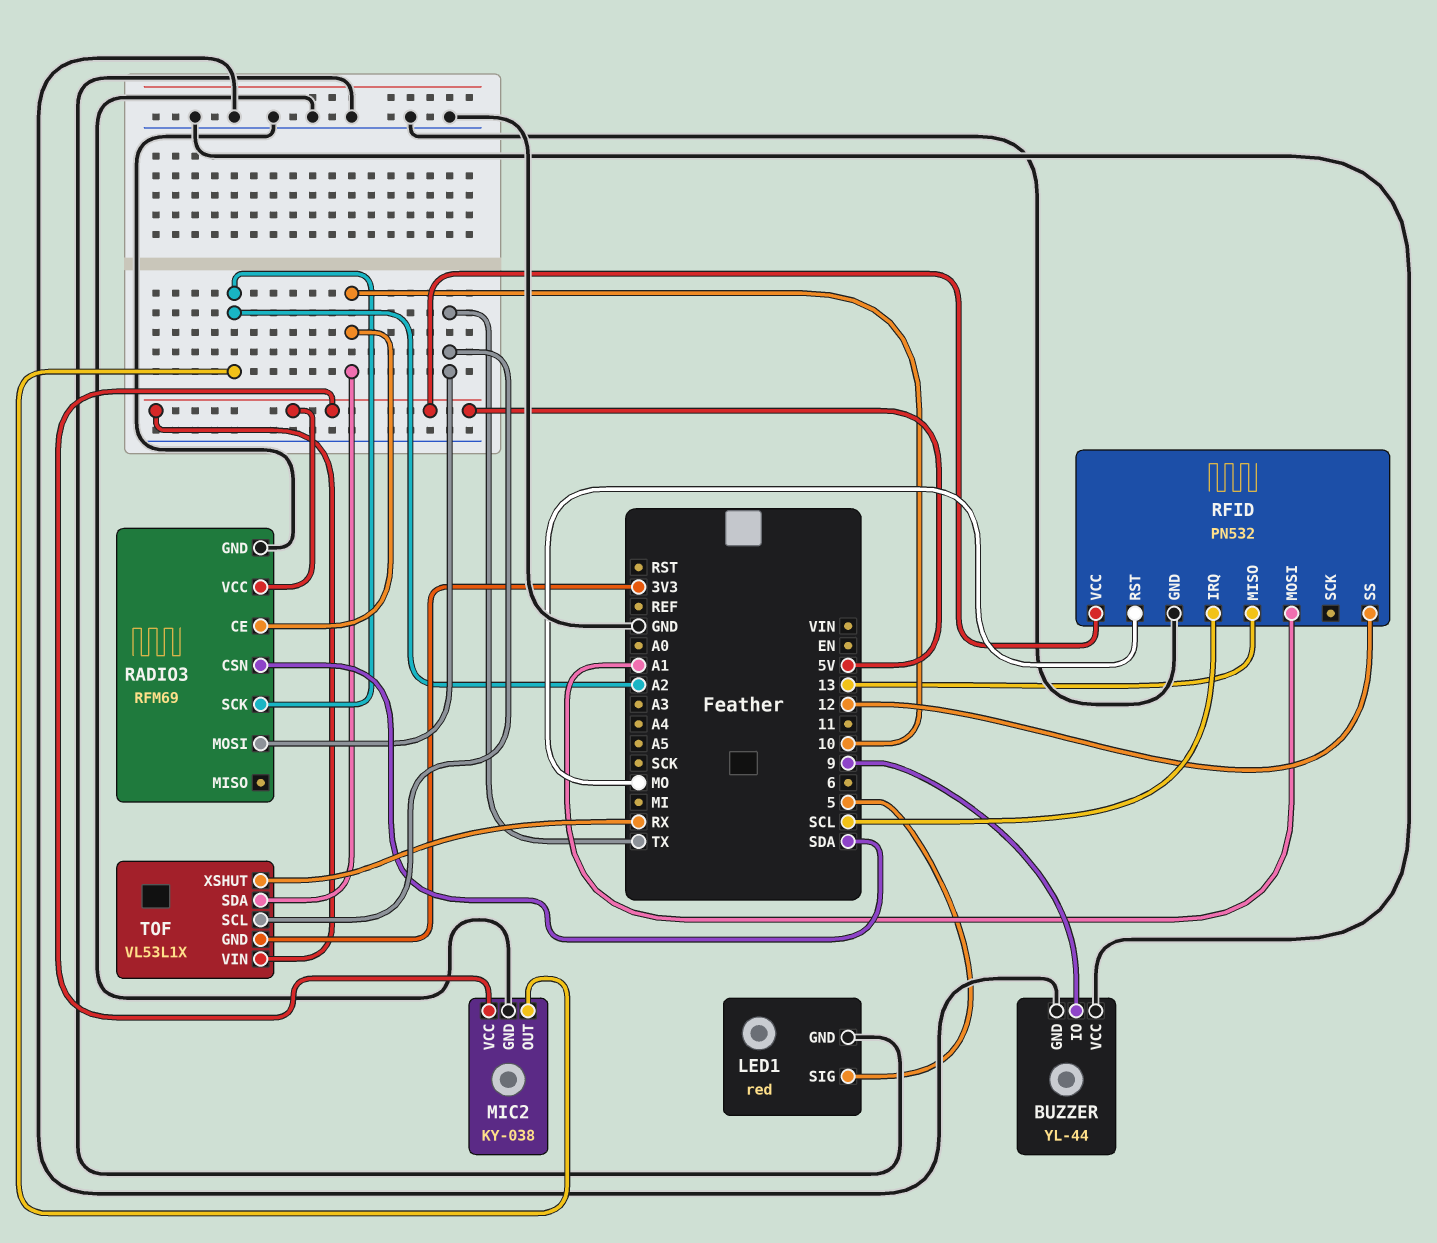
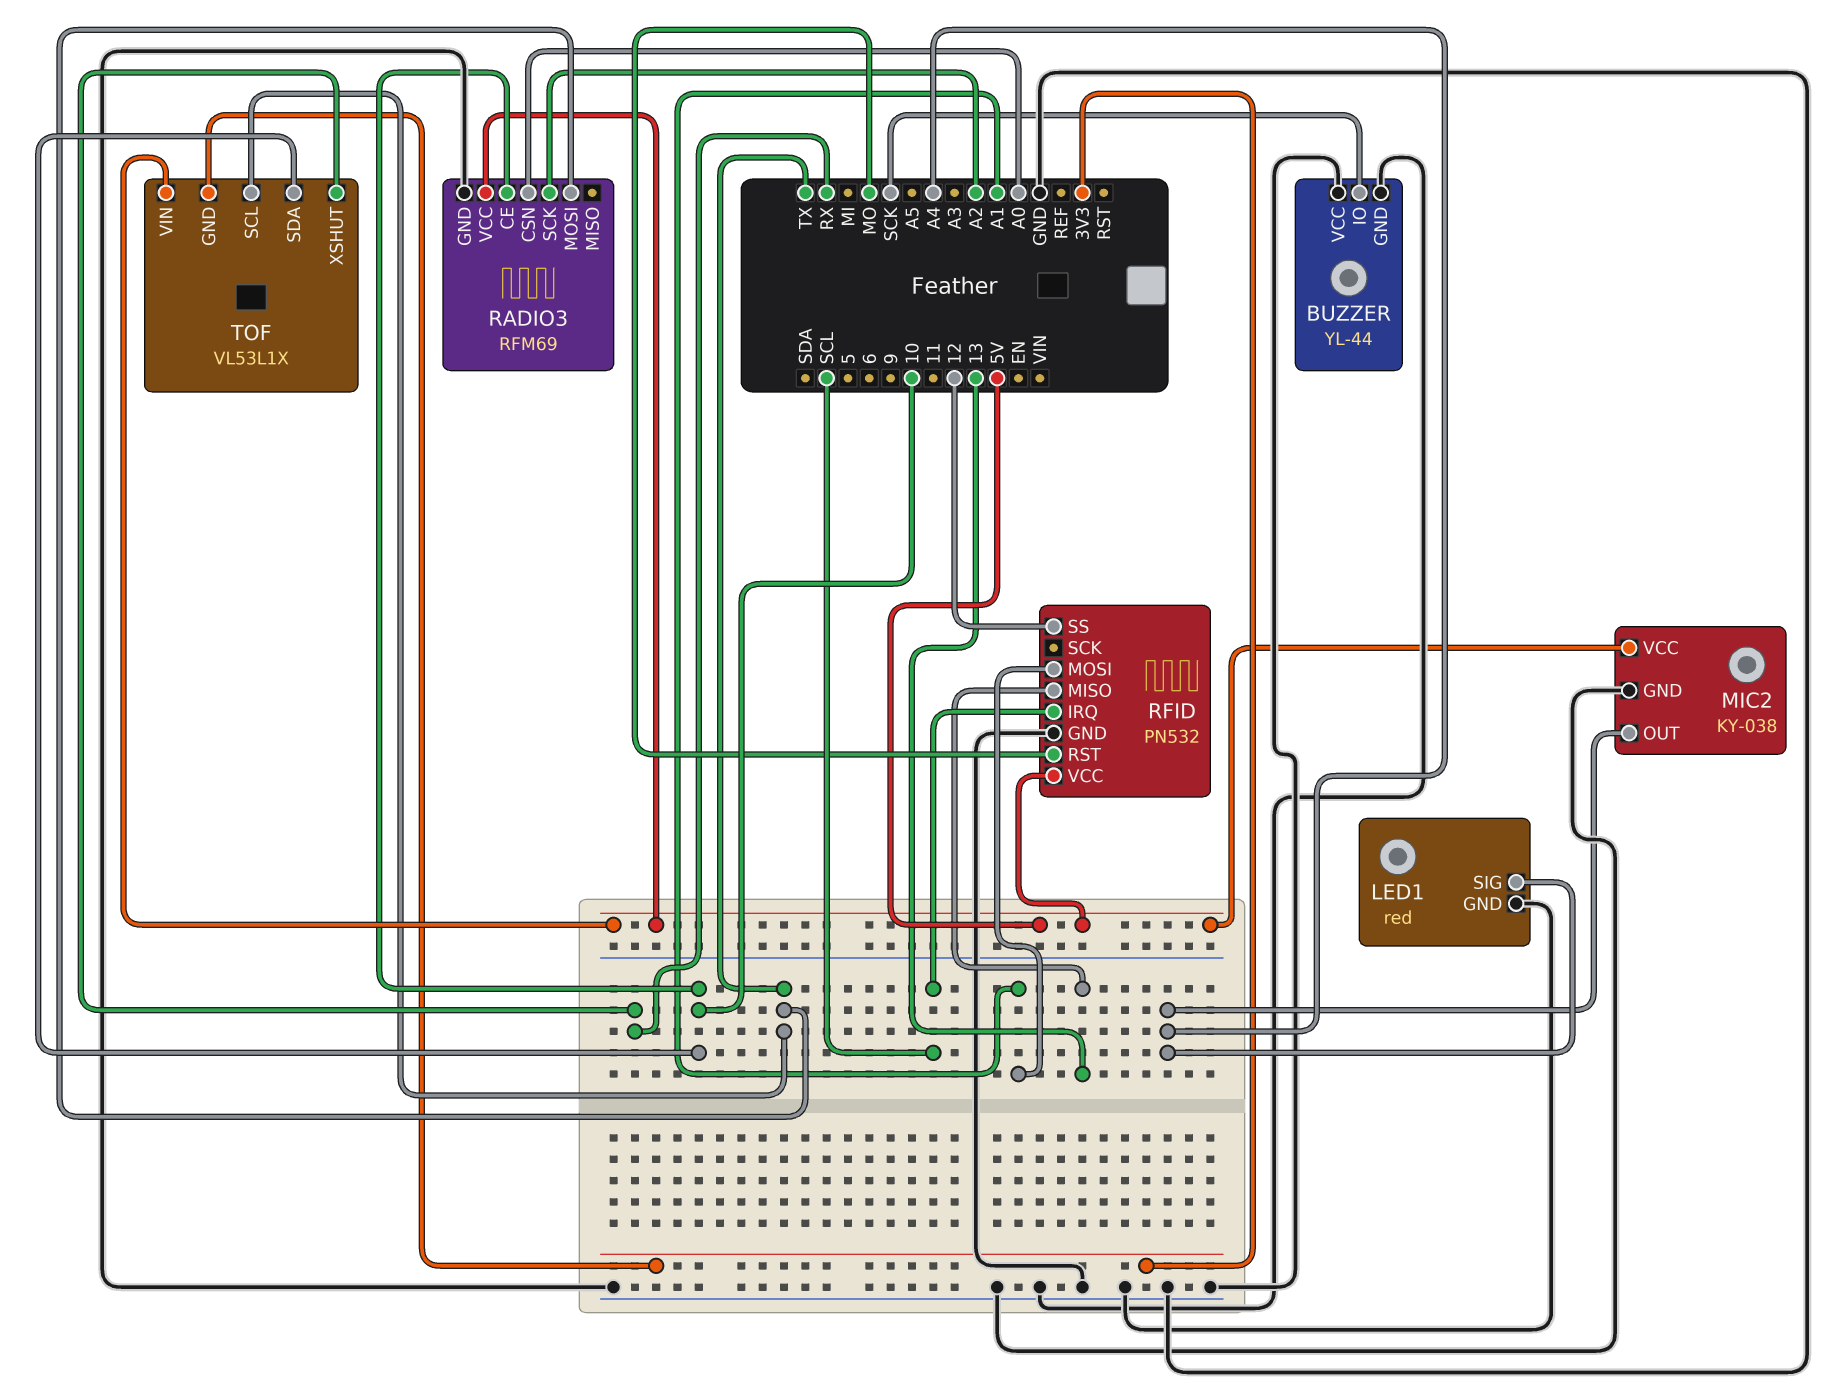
BUZZER pin IO: 9 -> SCK
LED1 pin SIG: 5 -> A4
MIC2 pin OUT: A2 -> A4
RADIO3 pin CSN: SDA -> A0

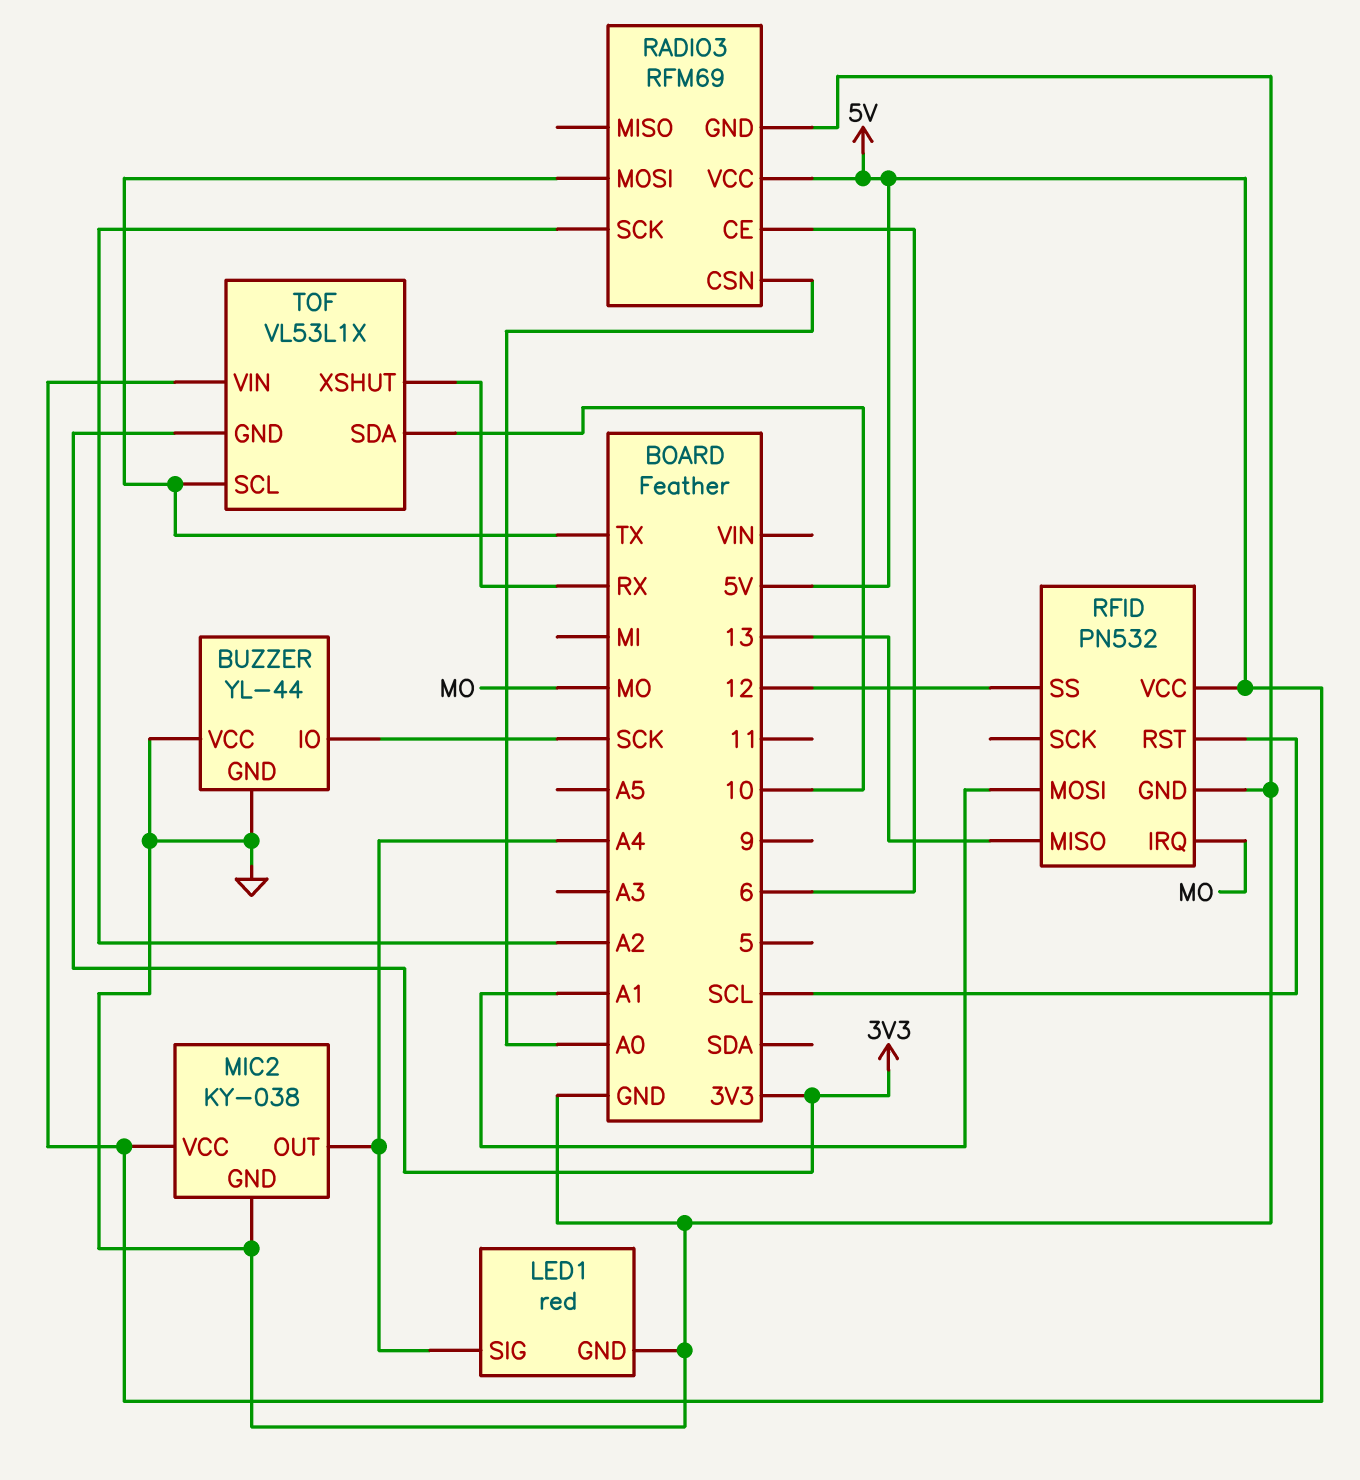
RADIO3 pin CE: 10 -> 6
RFID pin IRQ: SCL -> MO
RFID pin RST: MO -> SCL

